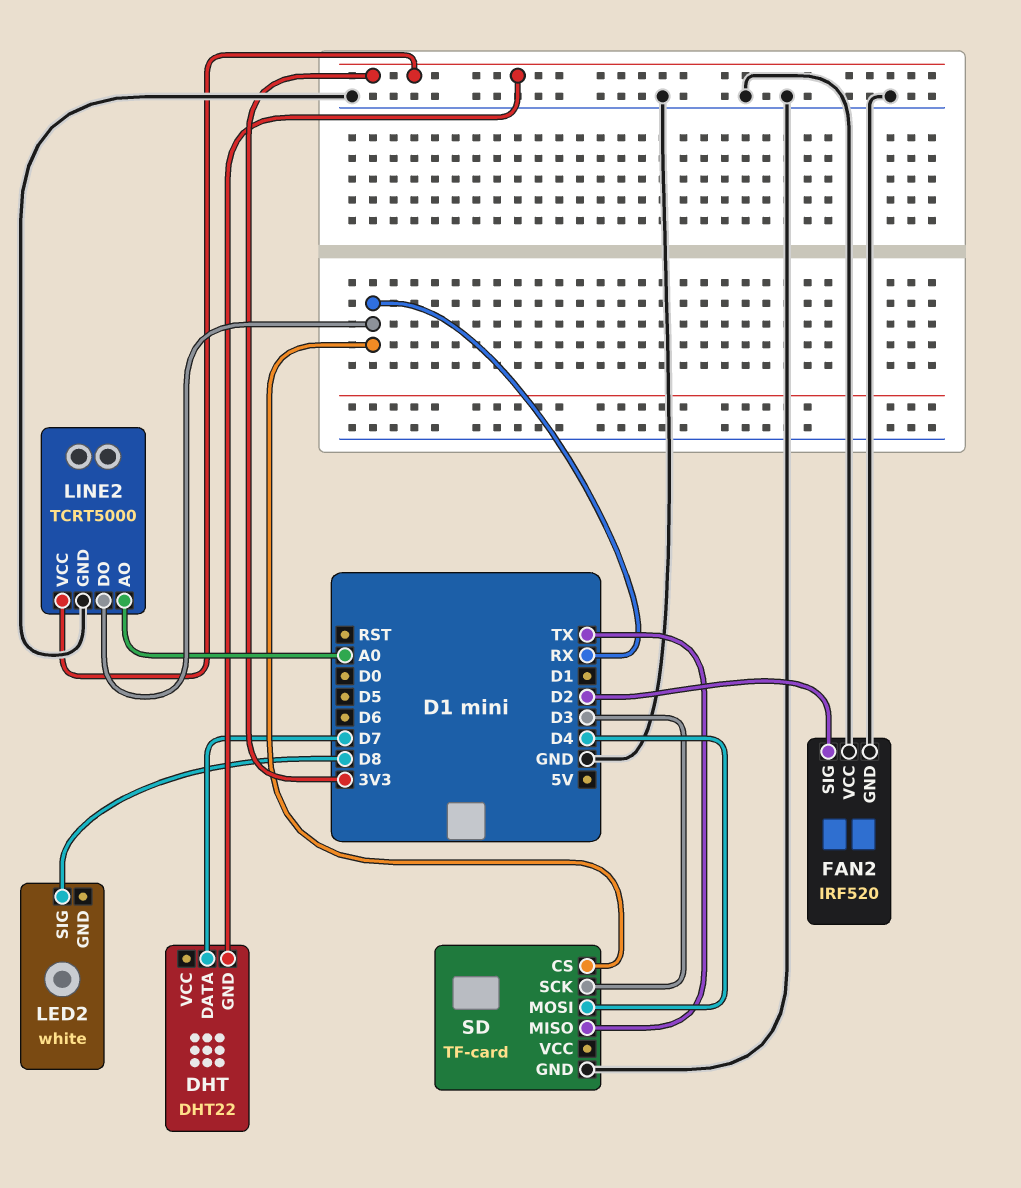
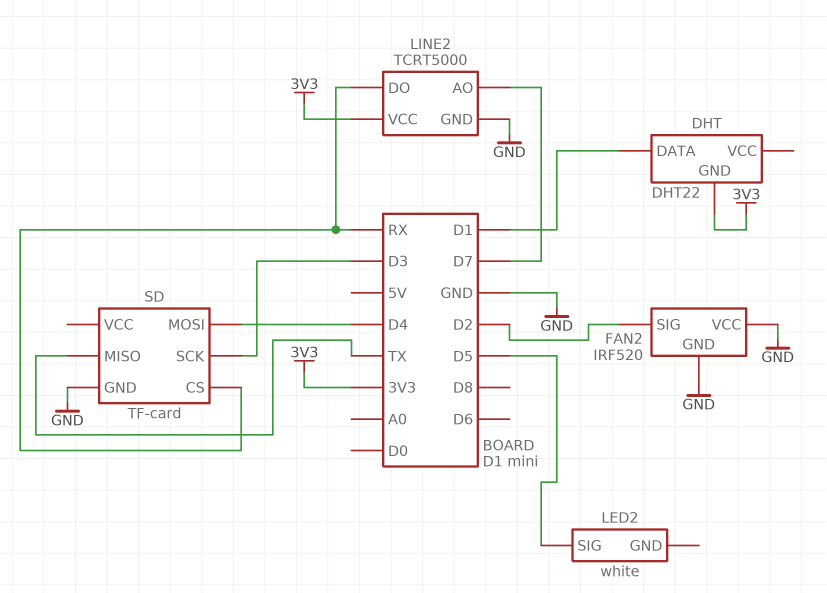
DHT pin DATA: D7 -> D1
LED2 pin SIG: D8 -> D5
LINE2 pin AO: A0 -> D7

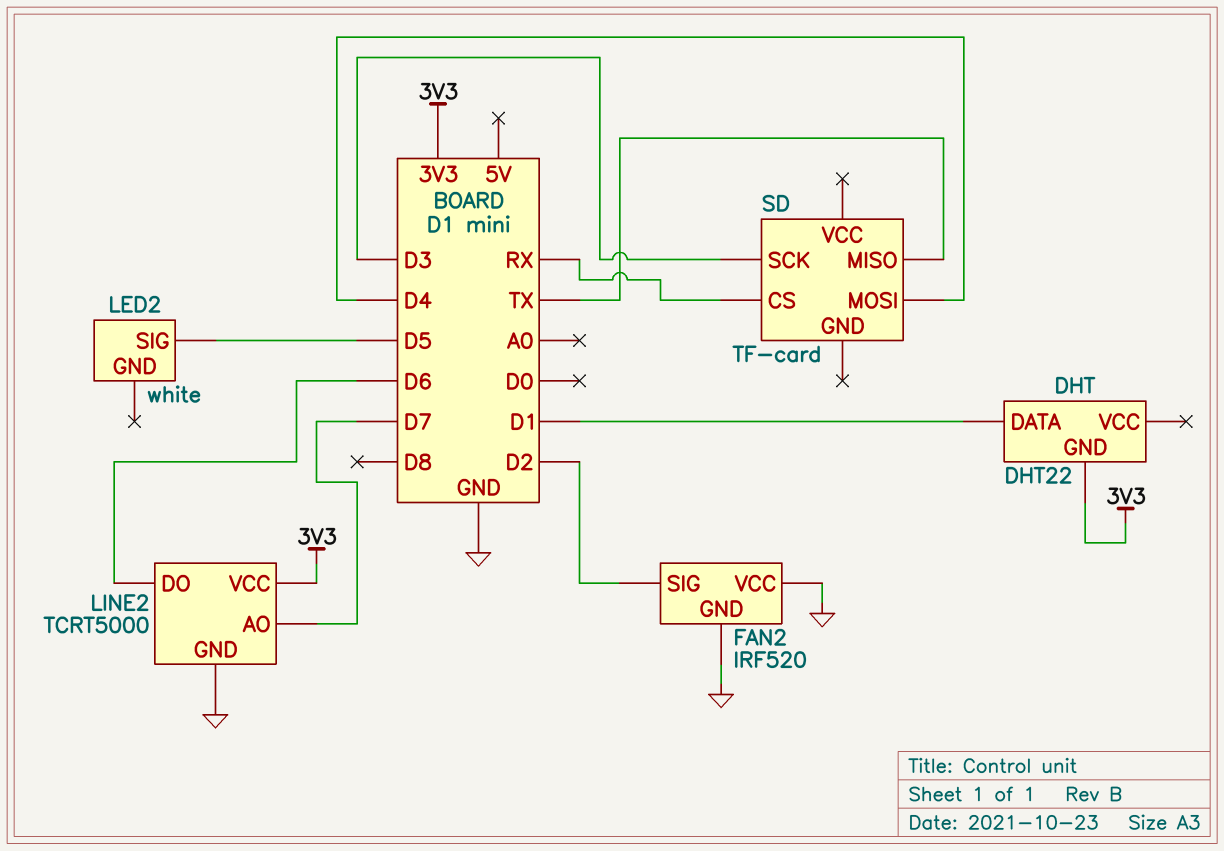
LINE2 pin DO: RX -> D6
SD pin GND: GND -> none

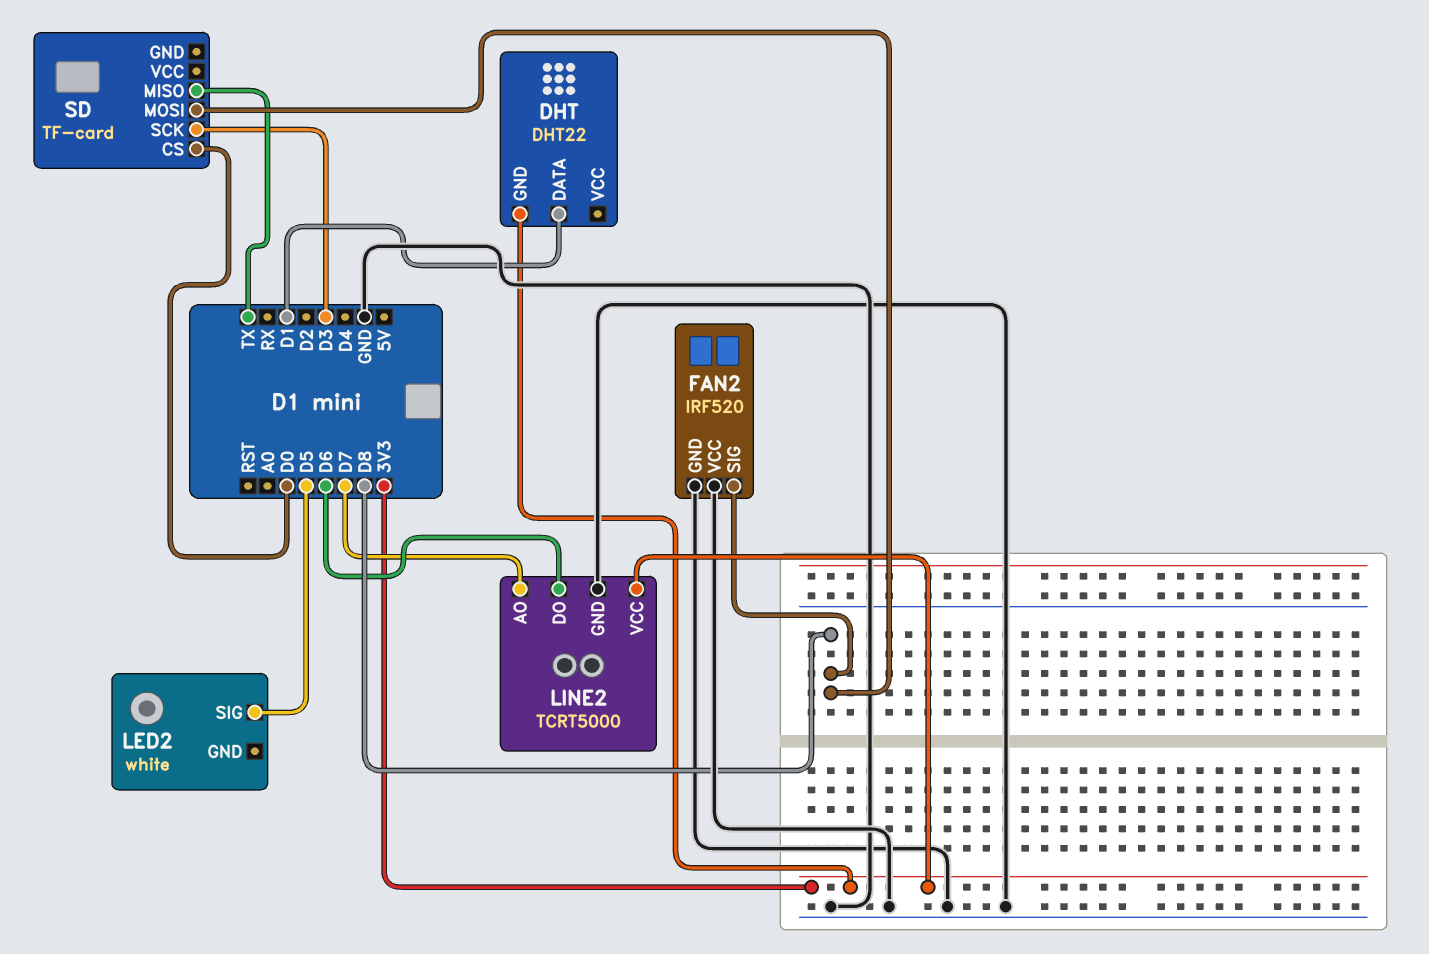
FAN2 pin SIG: D2 -> D8
SD pin CS: RX -> D0
SD pin MOSI: D4 -> D8

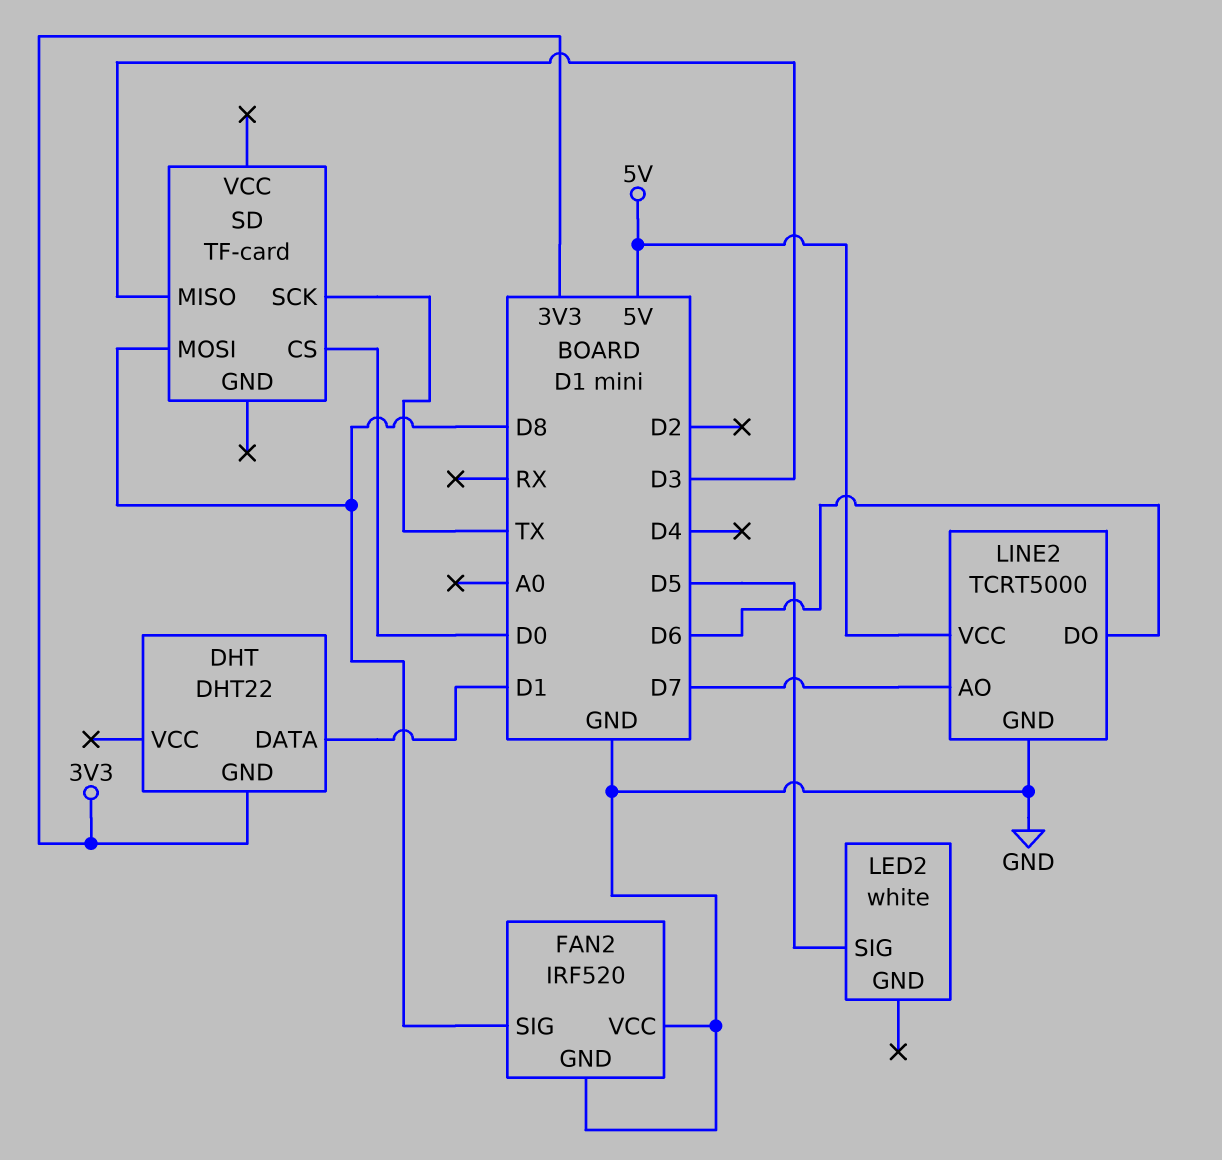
LINE2 pin VCC: 3V3 -> 5V
SD pin MISO: TX -> D3
SD pin SCK: D3 -> TX

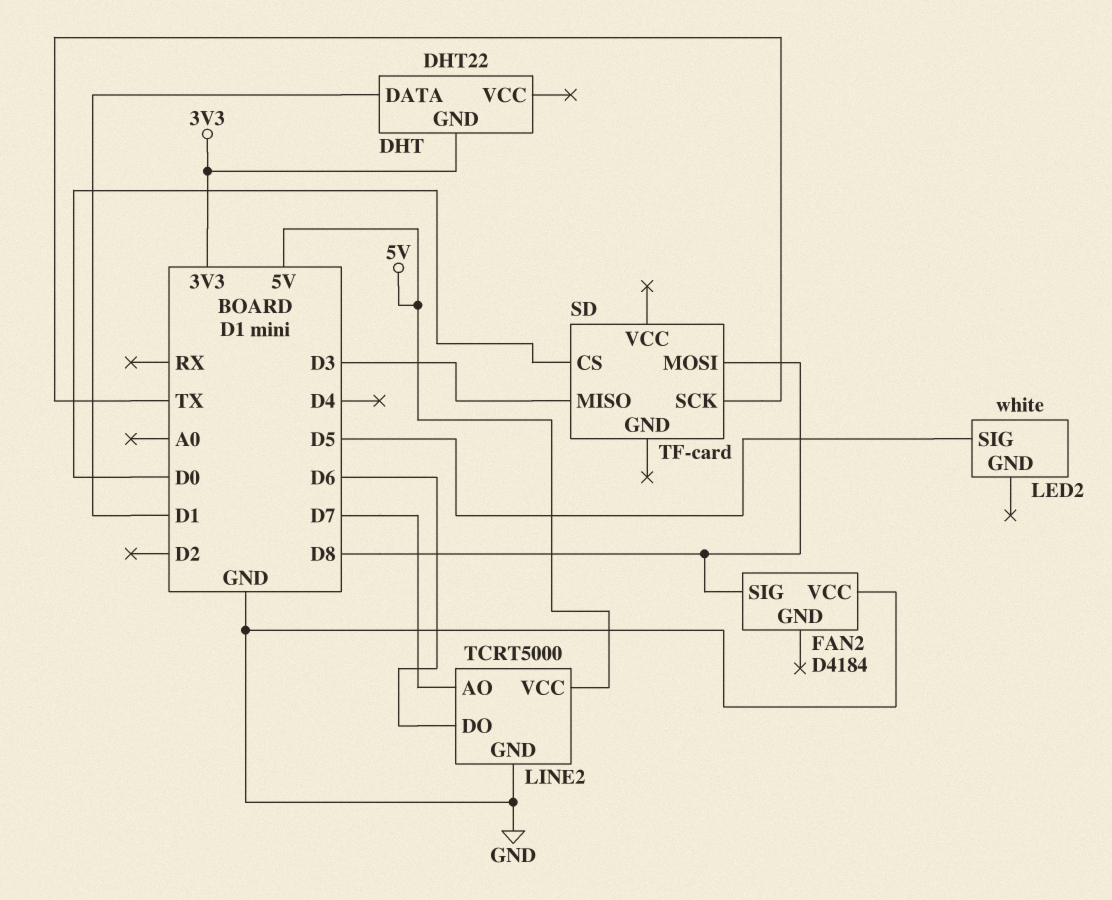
FAN2: IRF520 -> D4184
FAN2 pin GND: GND -> none

